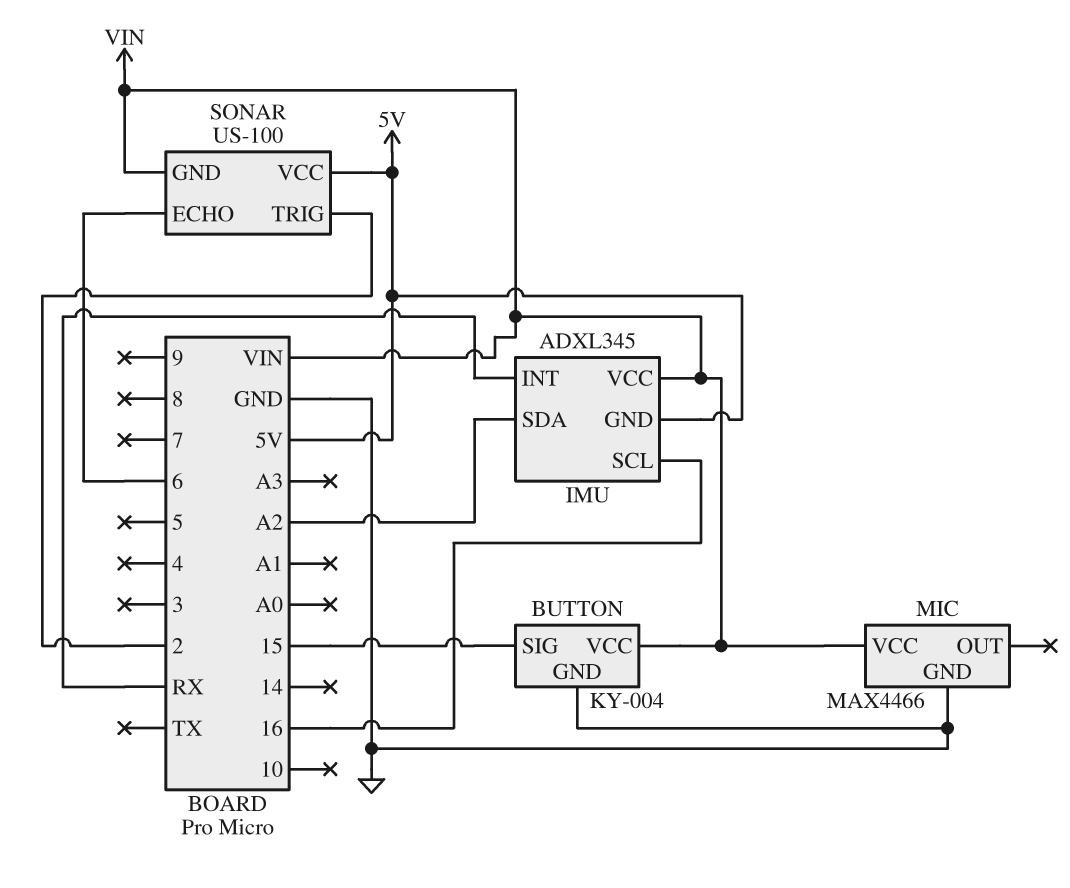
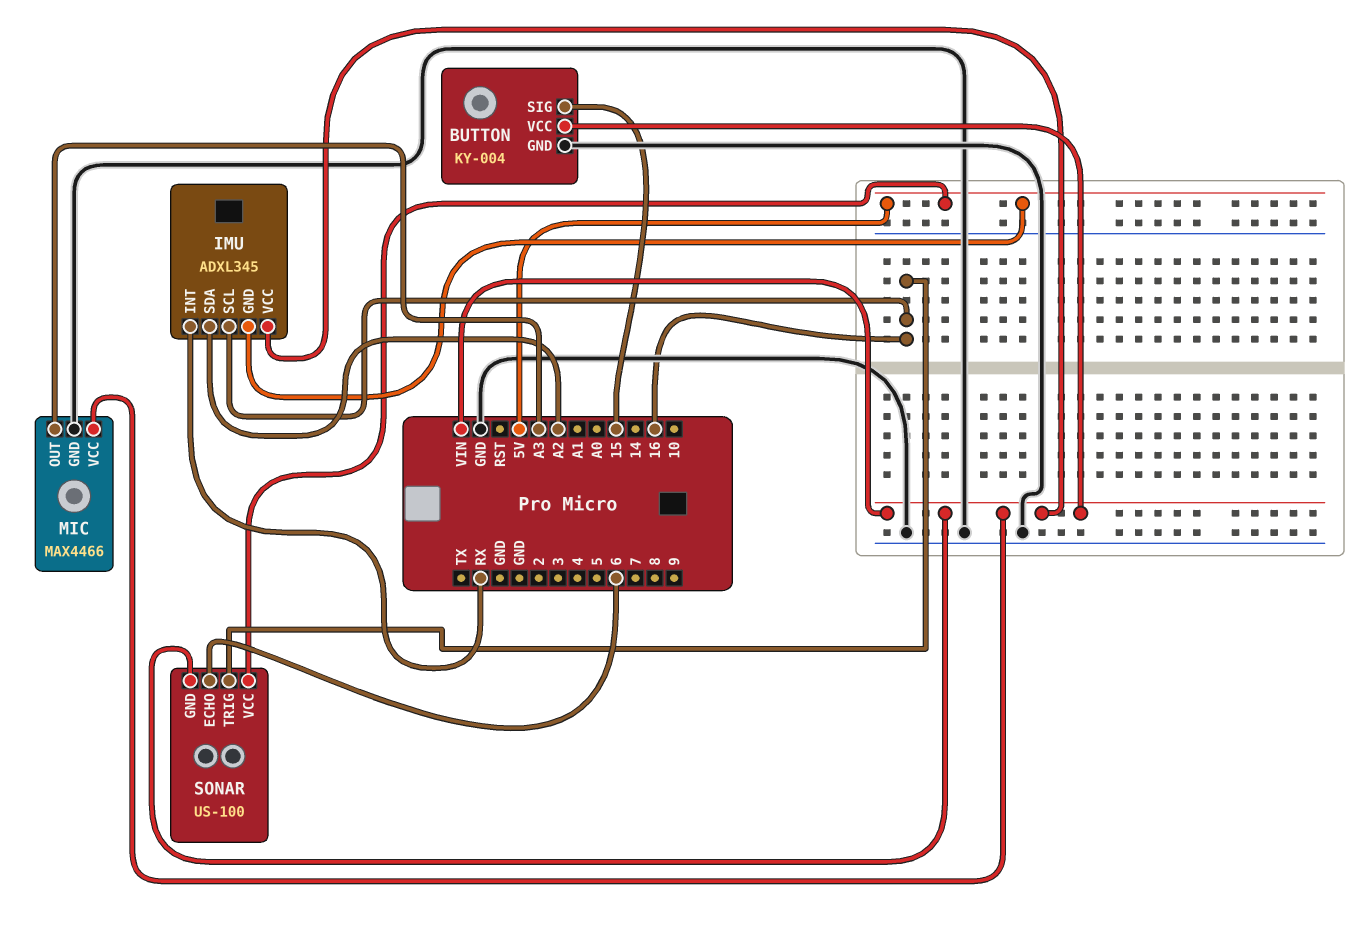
MIC pin OUT: none -> A3
SONAR pin TRIG: 2 -> 16

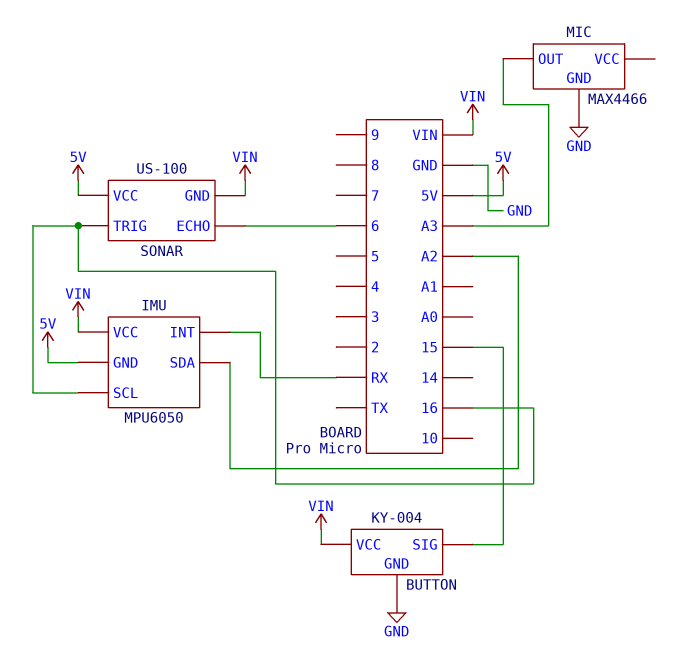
IMU: ADXL345 -> MPU6050
MIC pin VCC: VIN -> none

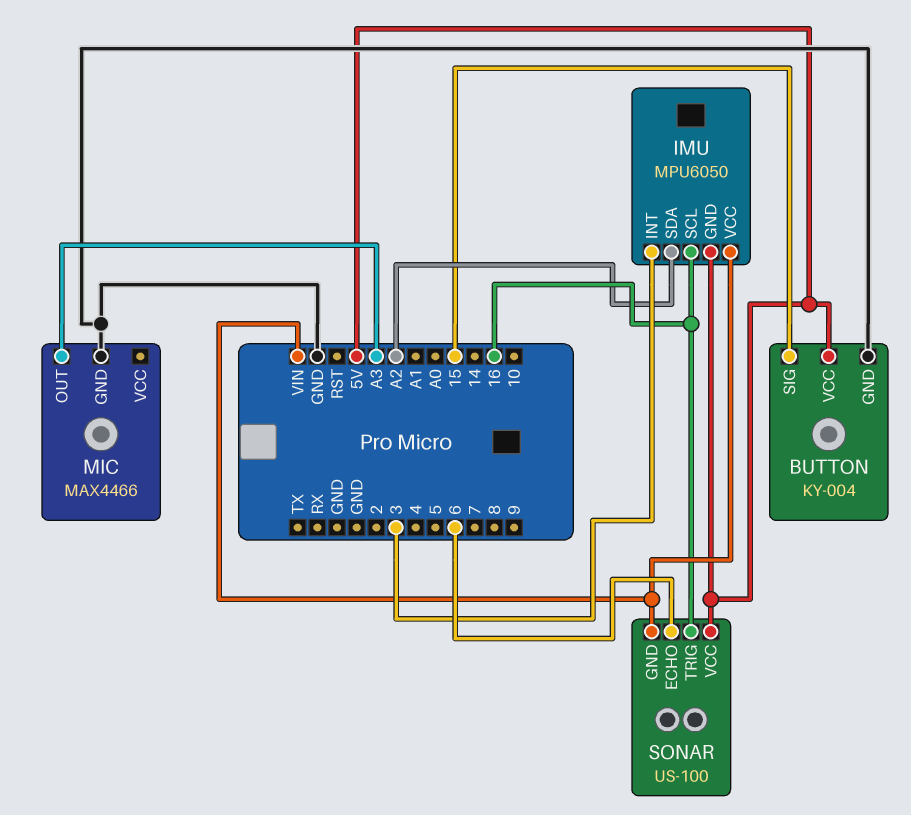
BUTTON pin VCC: VIN -> 5V
IMU pin INT: RX -> 3

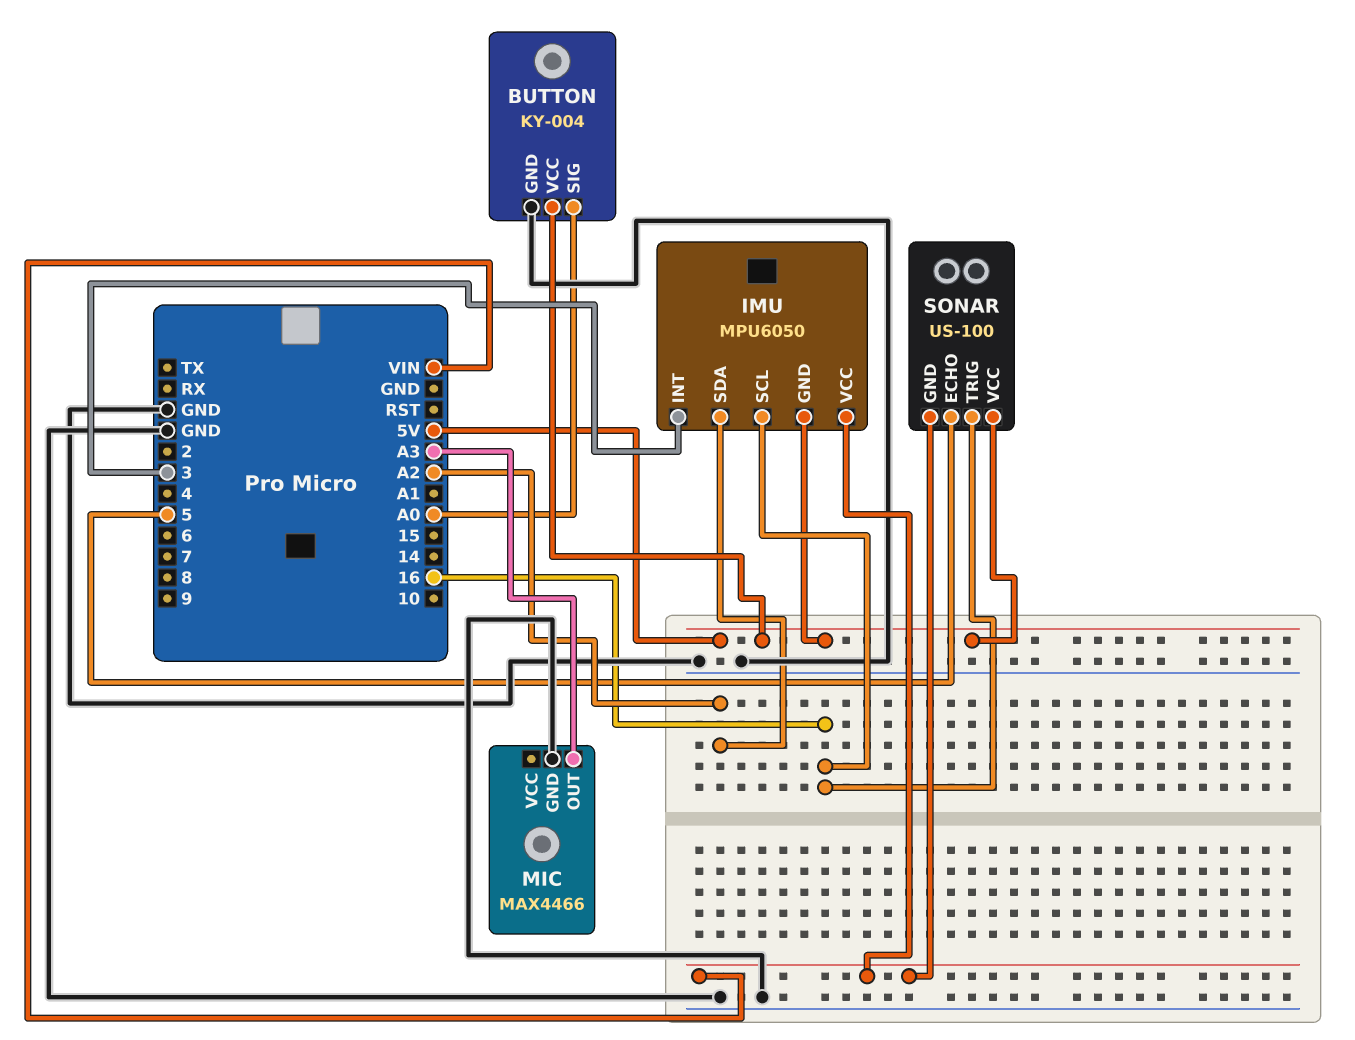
BUTTON pin SIG: 15 -> A0
SONAR pin ECHO: 6 -> 5

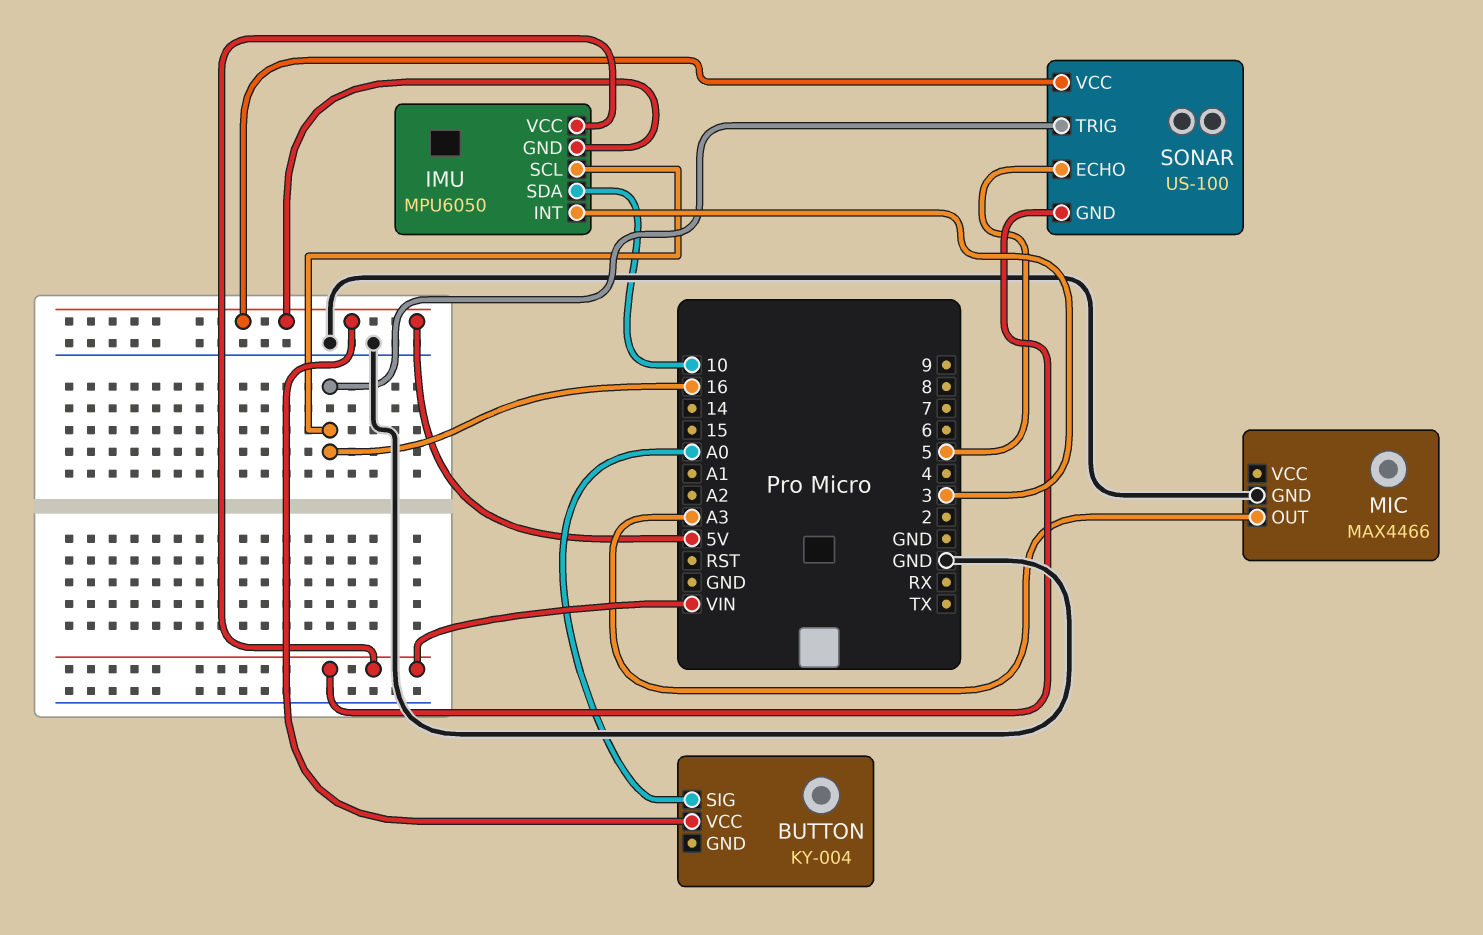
BUTTON pin GND: GND -> none
IMU pin SDA: A2 -> 10

